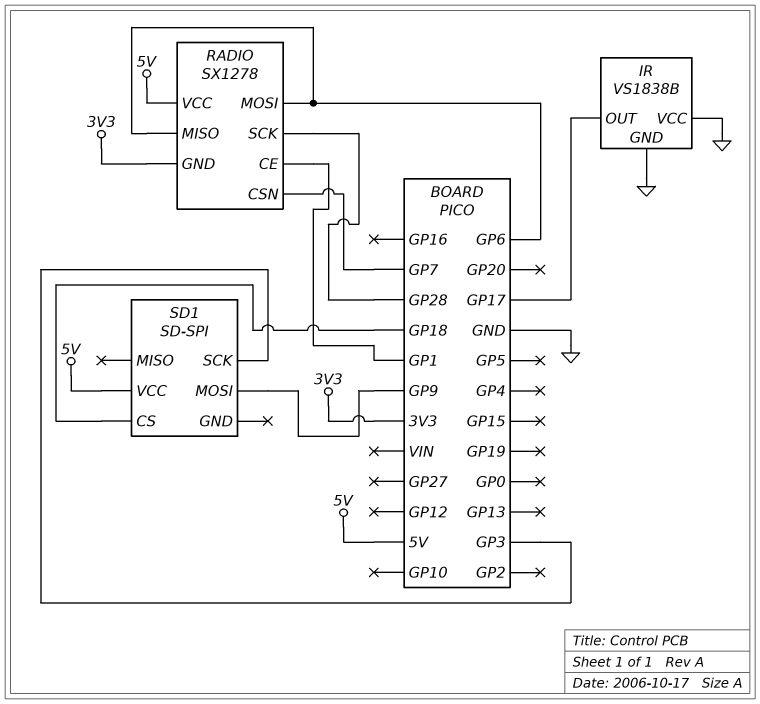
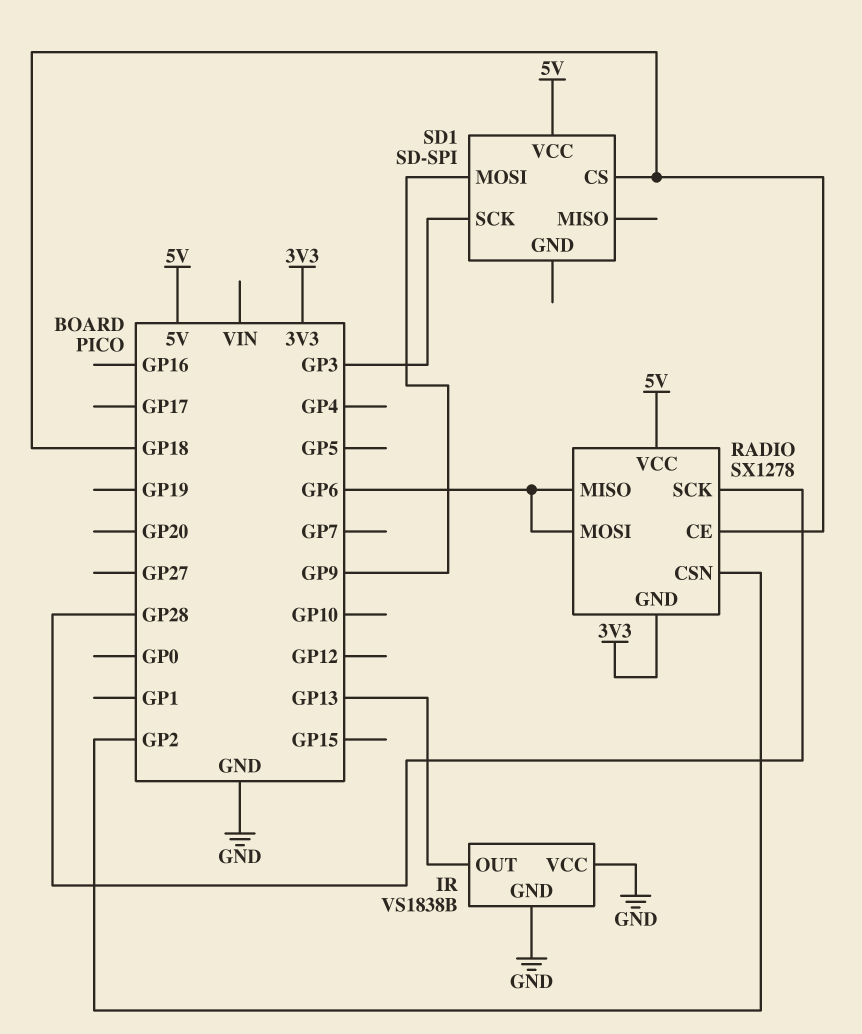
IR pin OUT: GP17 -> GP13
RADIO pin CE: GP1 -> GP18
RADIO pin CSN: GP7 -> GP2

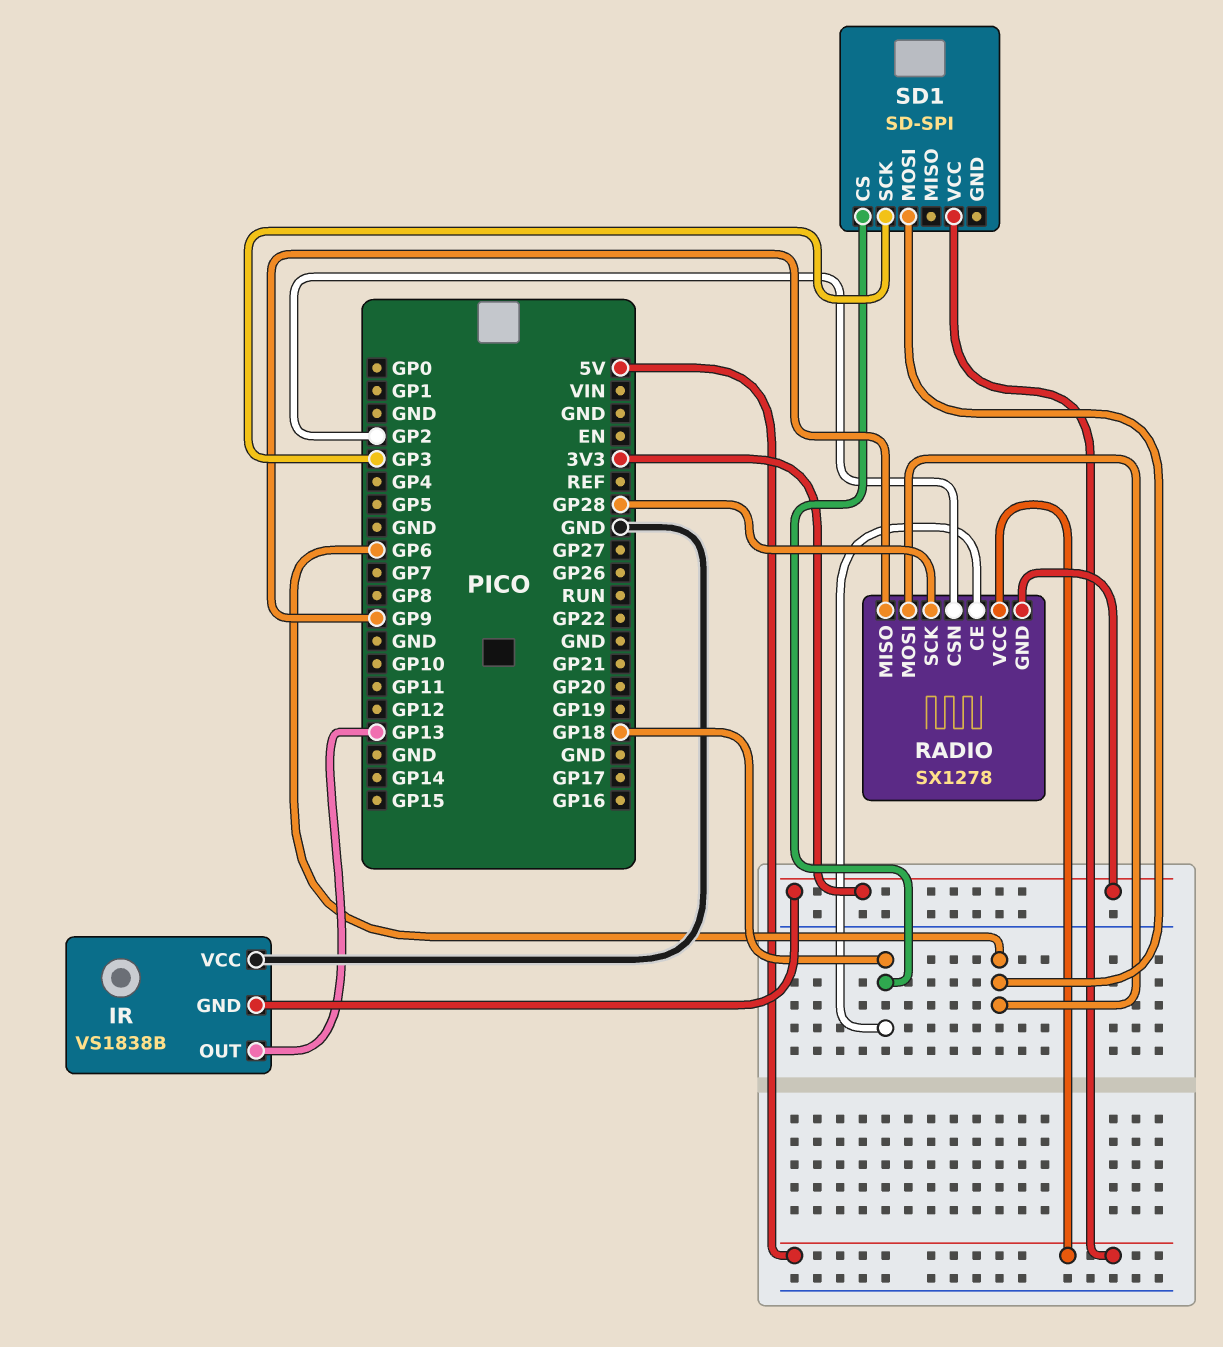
IR pin GND: GND -> 3V3
RADIO pin MISO: GP6 -> GP9
SD1 pin MOSI: GP9 -> GP6

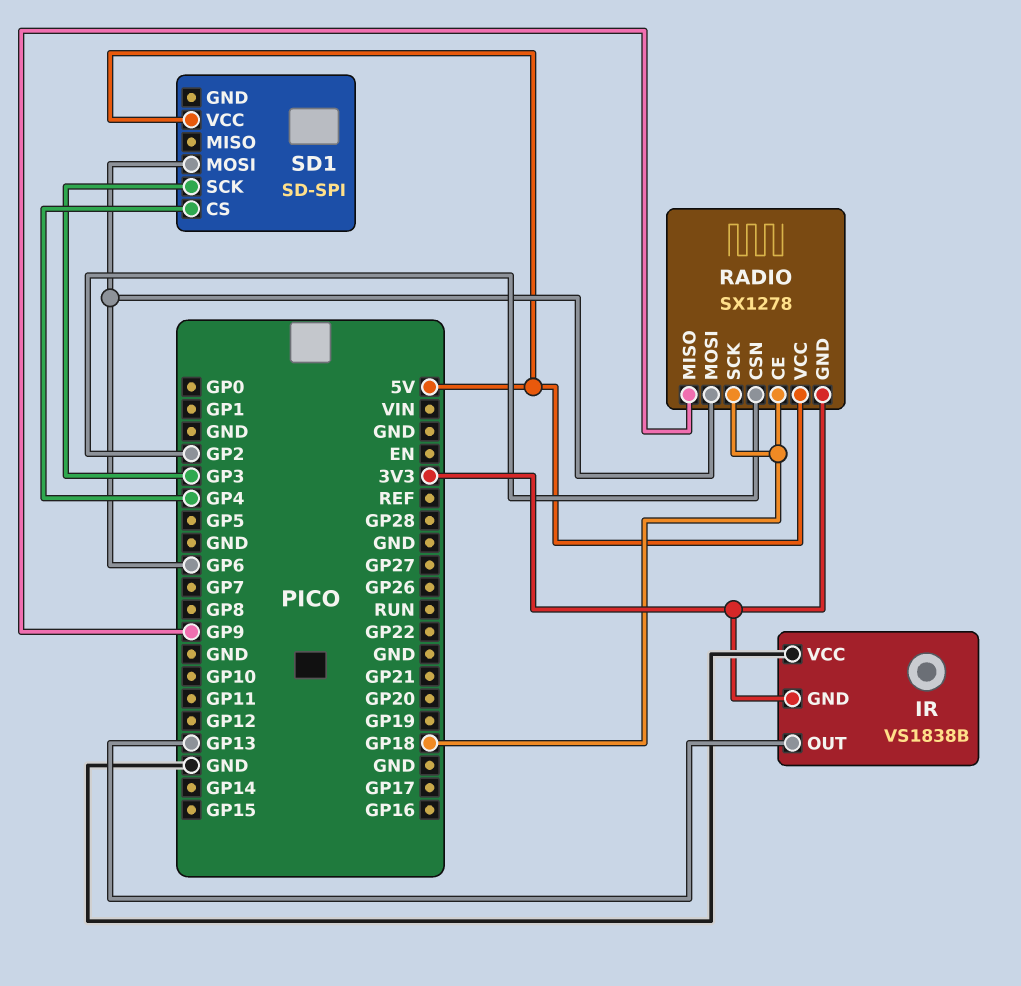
RADIO pin SCK: GP28 -> GP18
SD1 pin CS: GP18 -> GP4

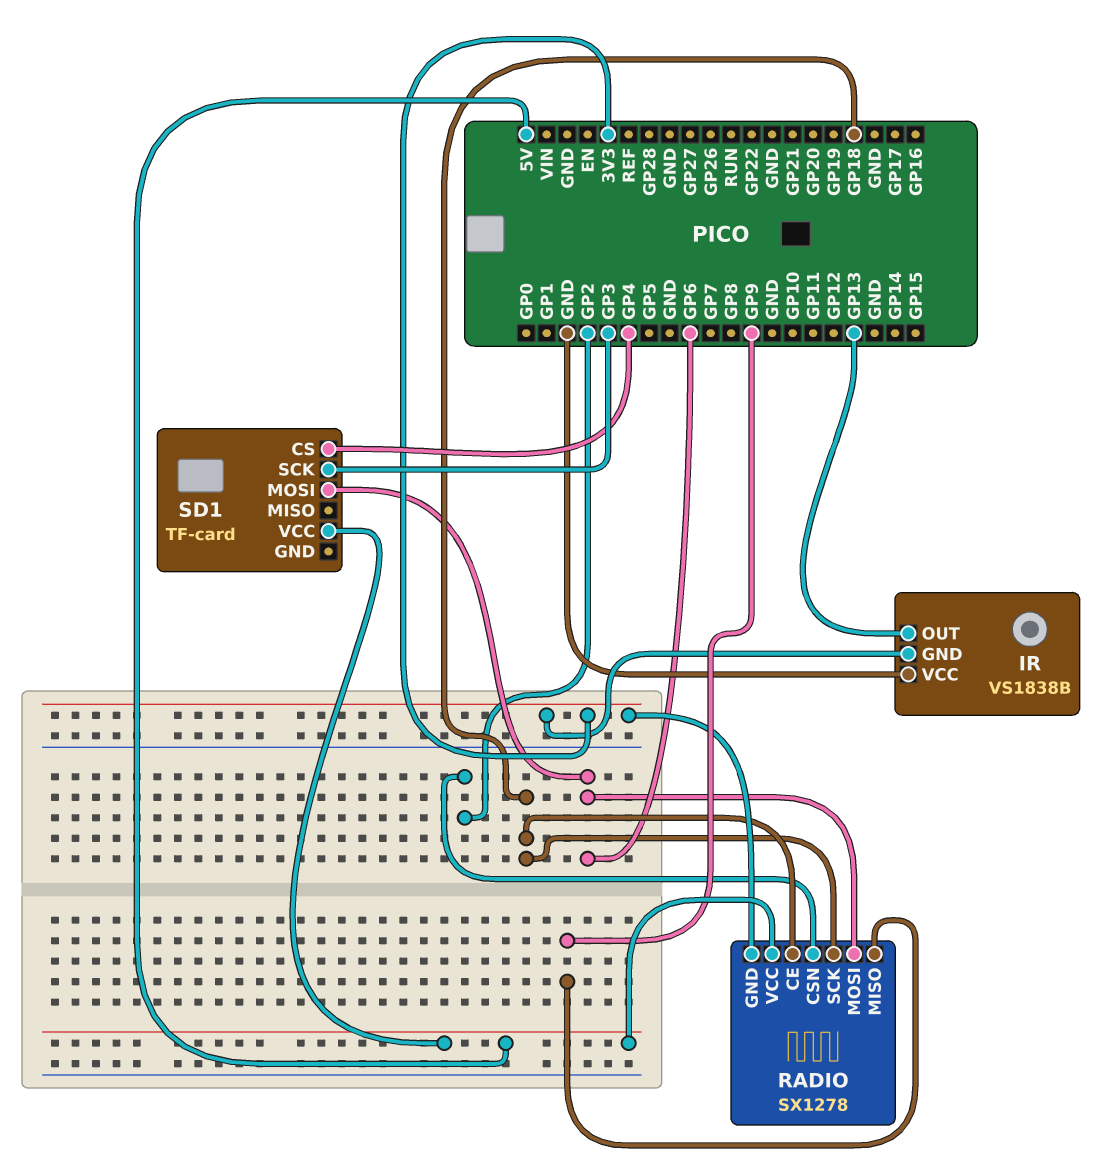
SD1: SD-SPI -> TF-card

